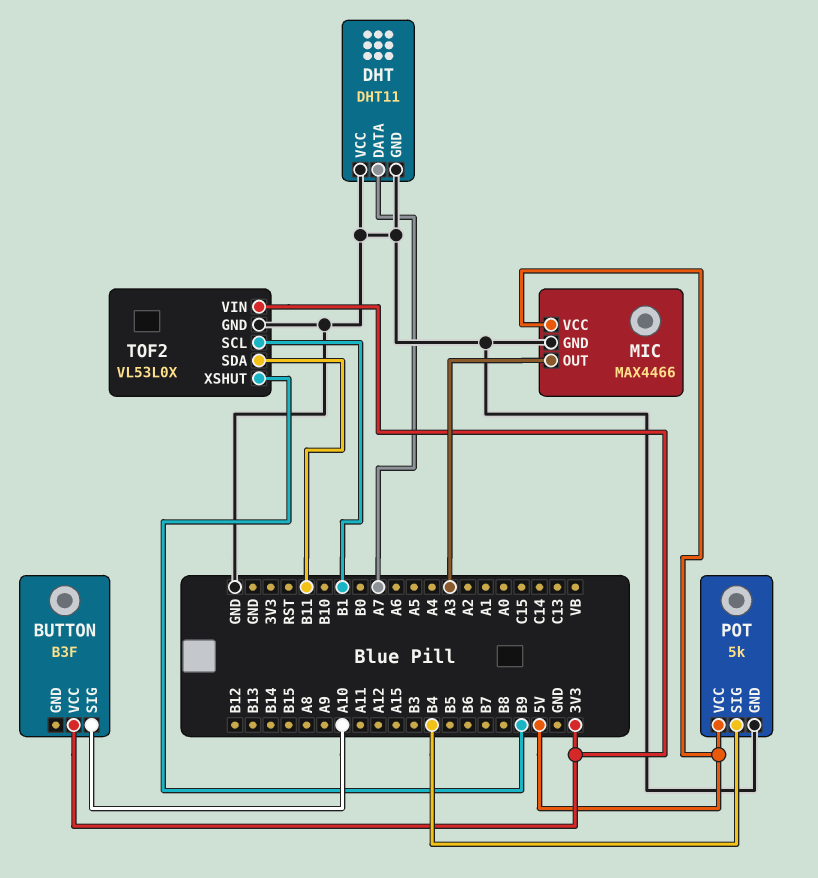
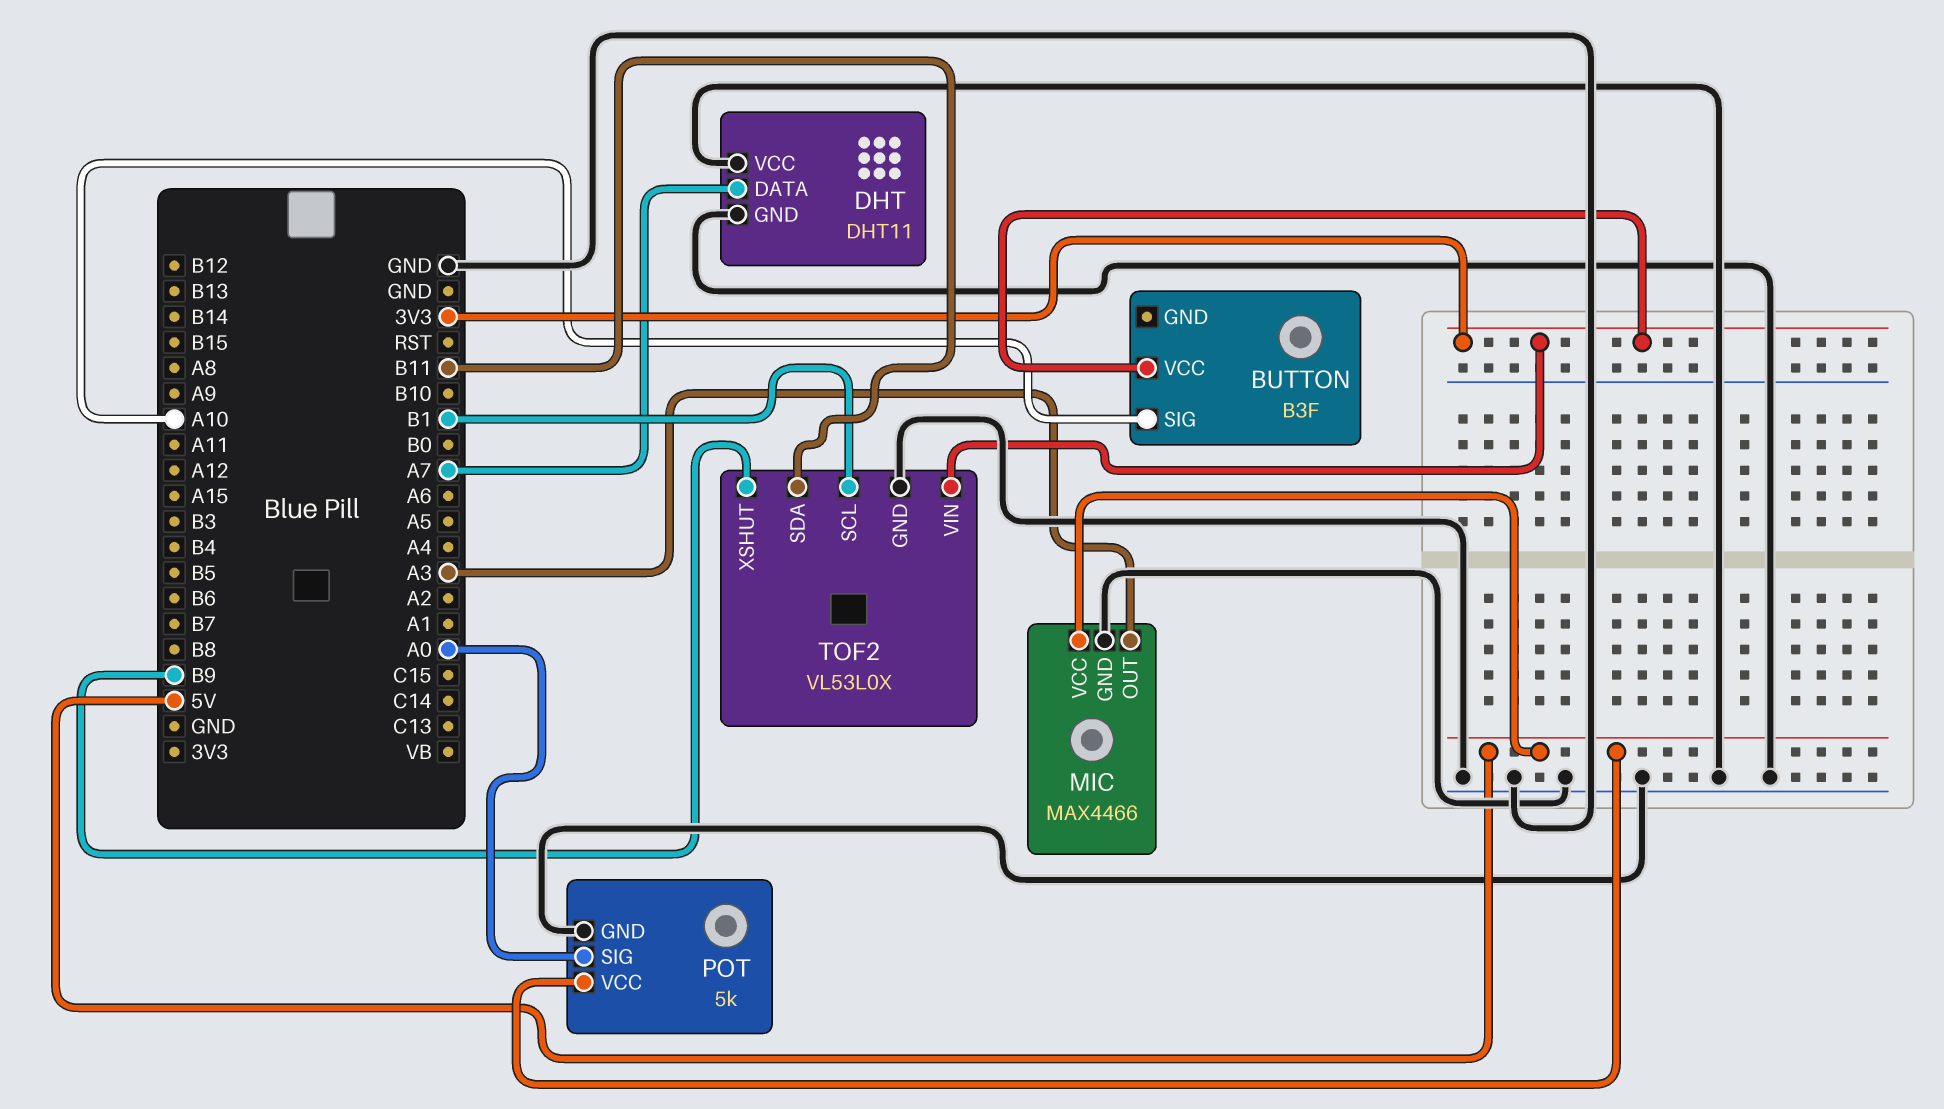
POT pin SIG: B4 -> A0

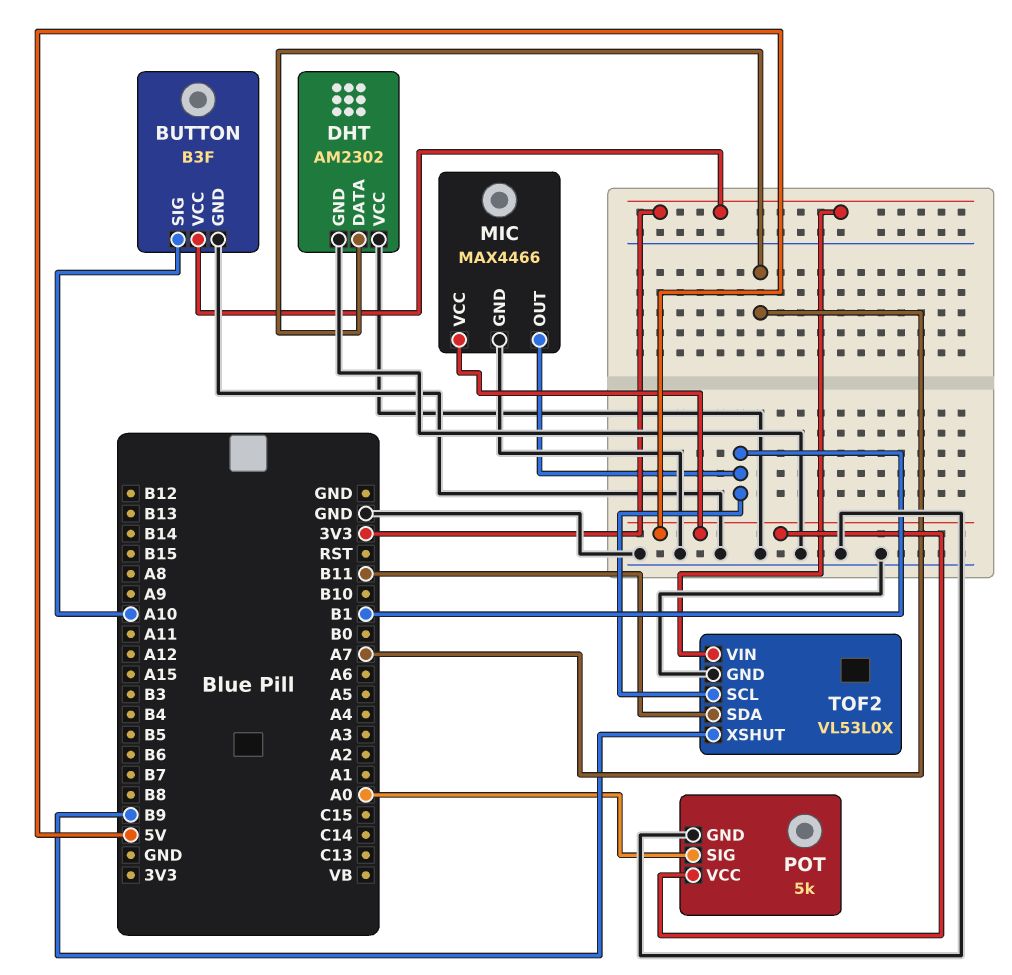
BUTTON pin GND: none -> GND
DHT: DHT11 -> AM2302
MIC pin OUT: A3 -> B1

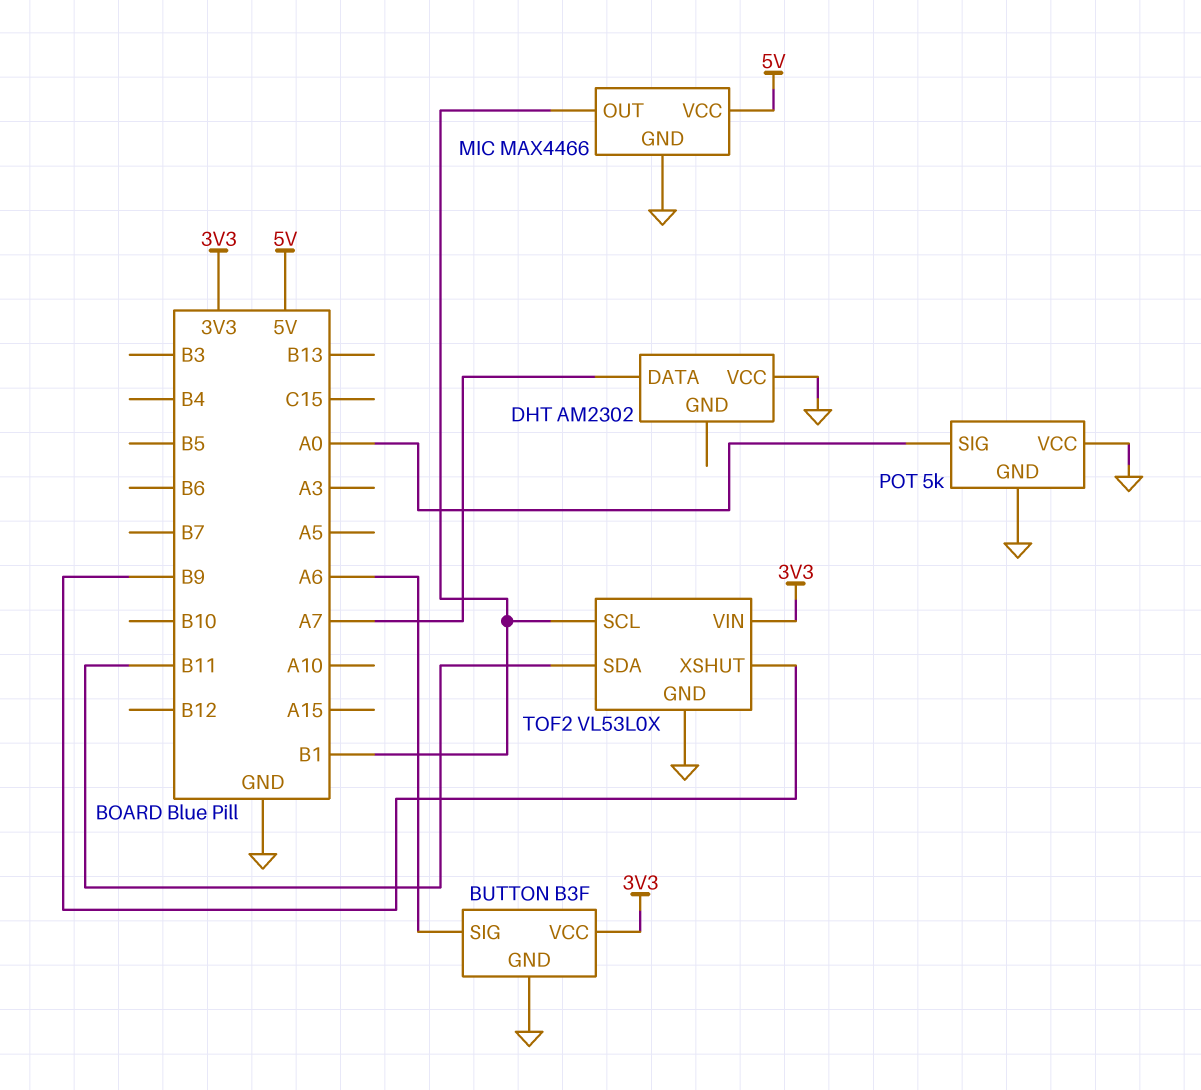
BUTTON pin SIG: A10 -> A6
DHT pin GND: GND -> none
POT pin VCC: 5V -> GND

